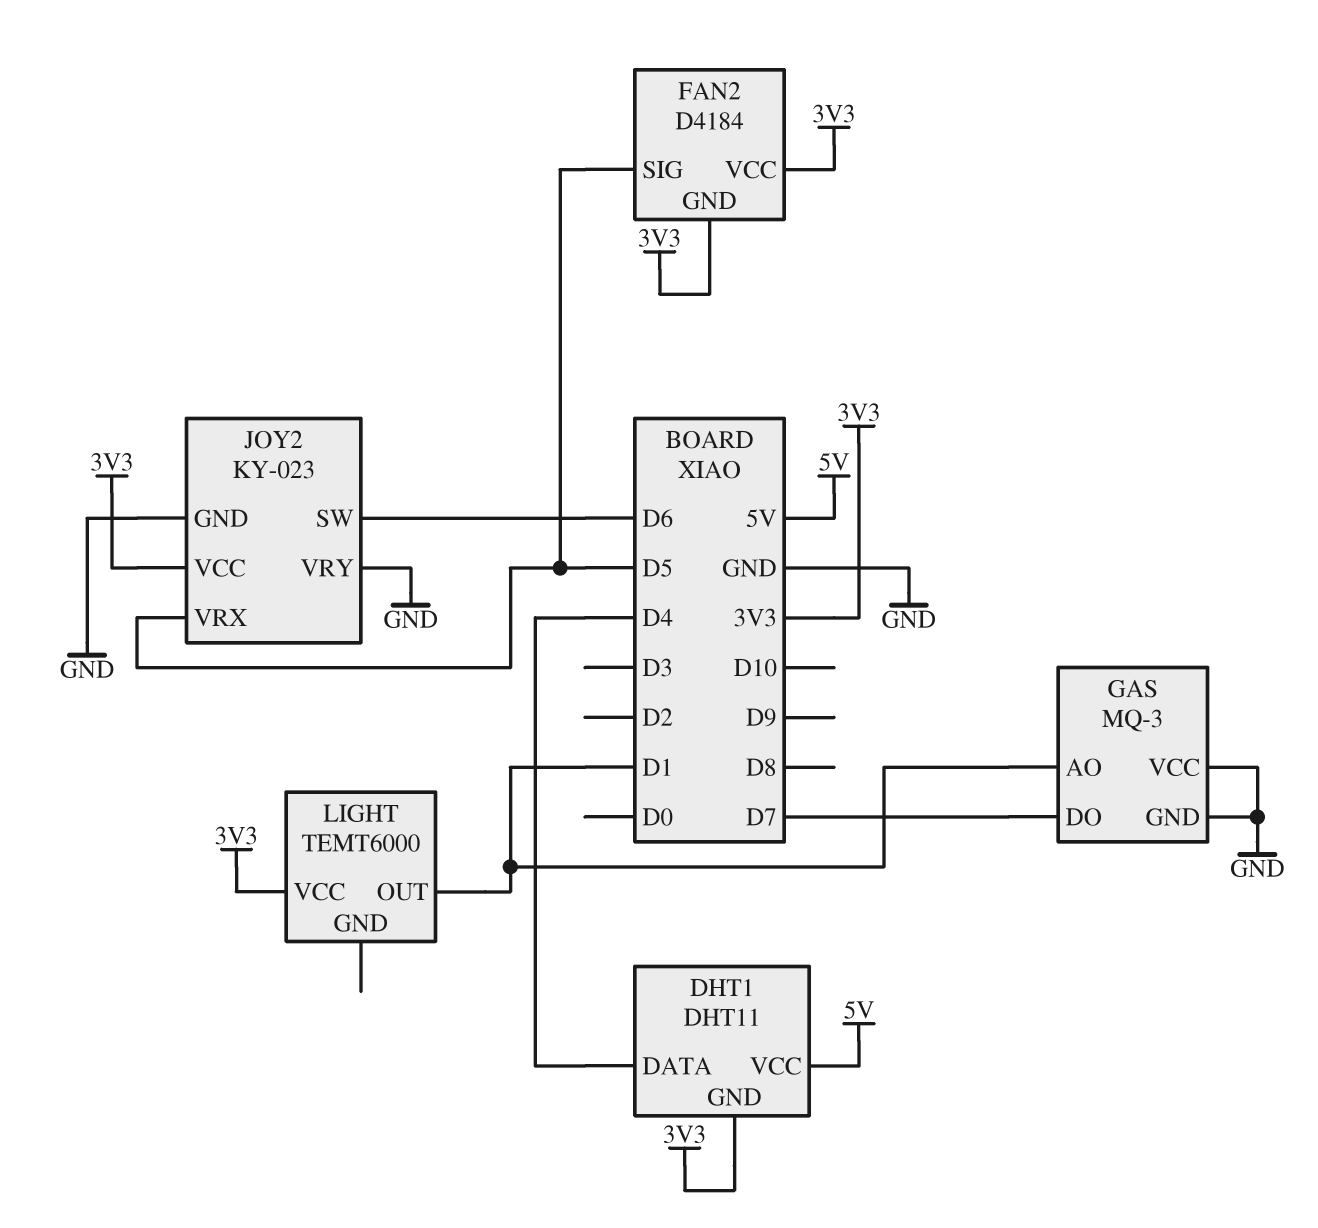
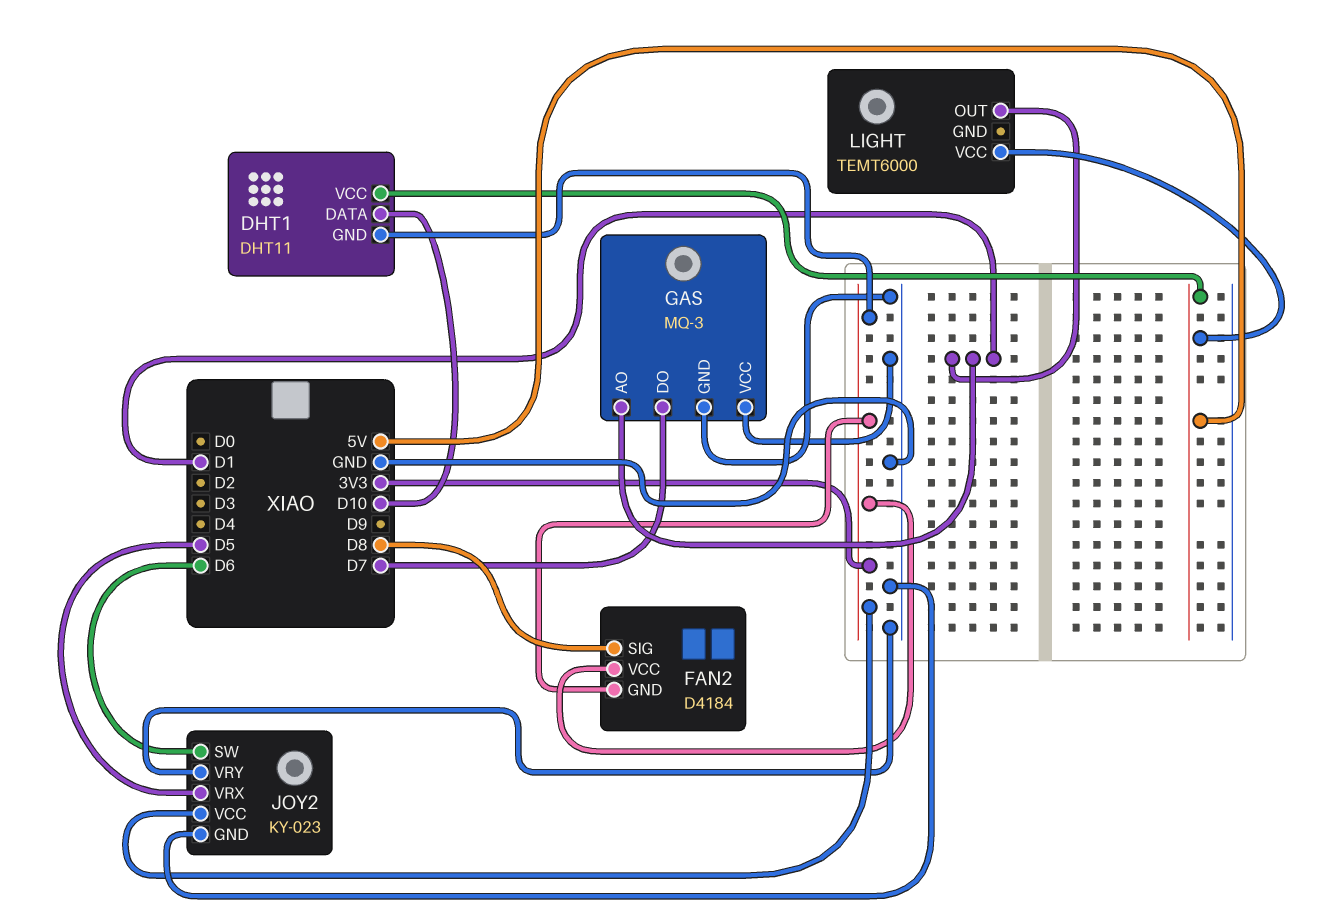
DHT1 pin DATA: D4 -> D10
FAN2 pin SIG: D5 -> D8
LIGHT pin VCC: 3V3 -> 5V

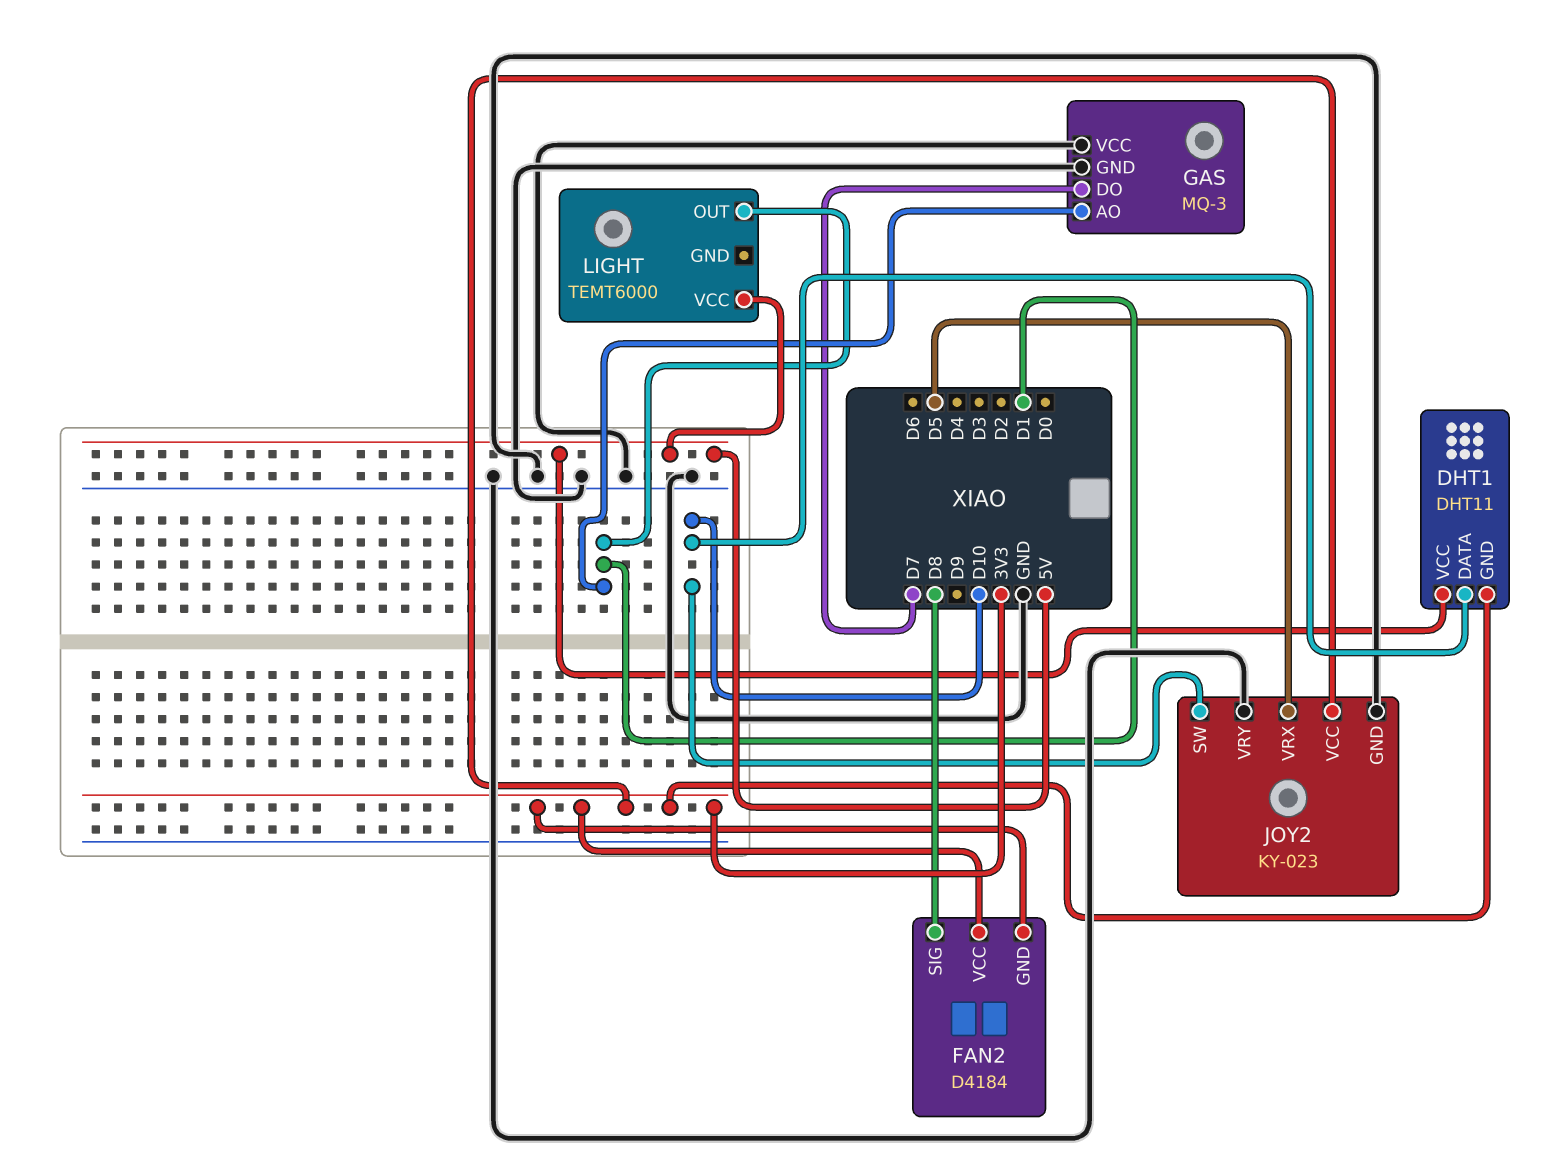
JOY2 pin SW: D6 -> D10

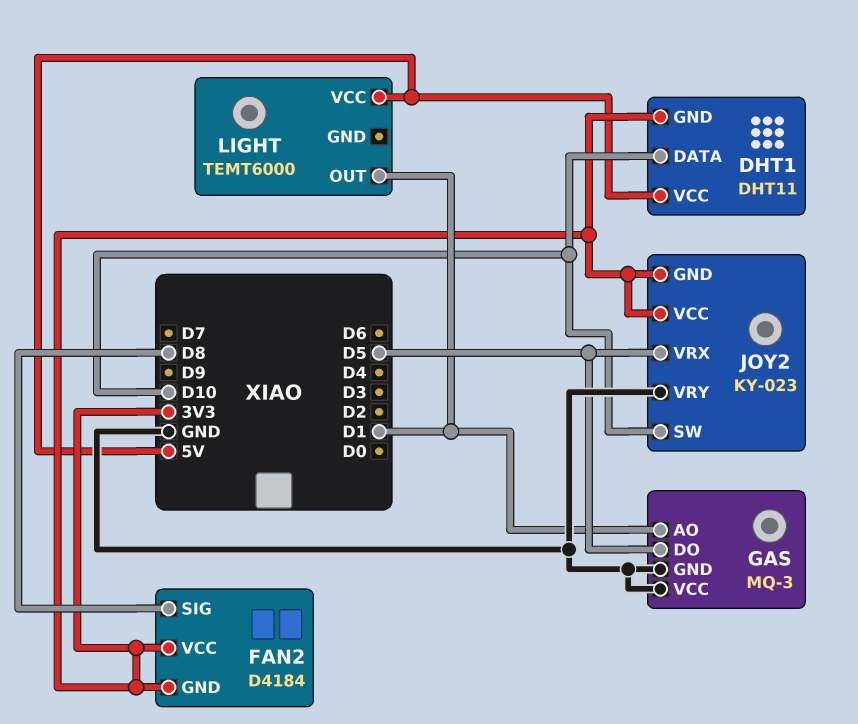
GAS pin DO: D7 -> D5
JOY2 pin GND: GND -> 3V3

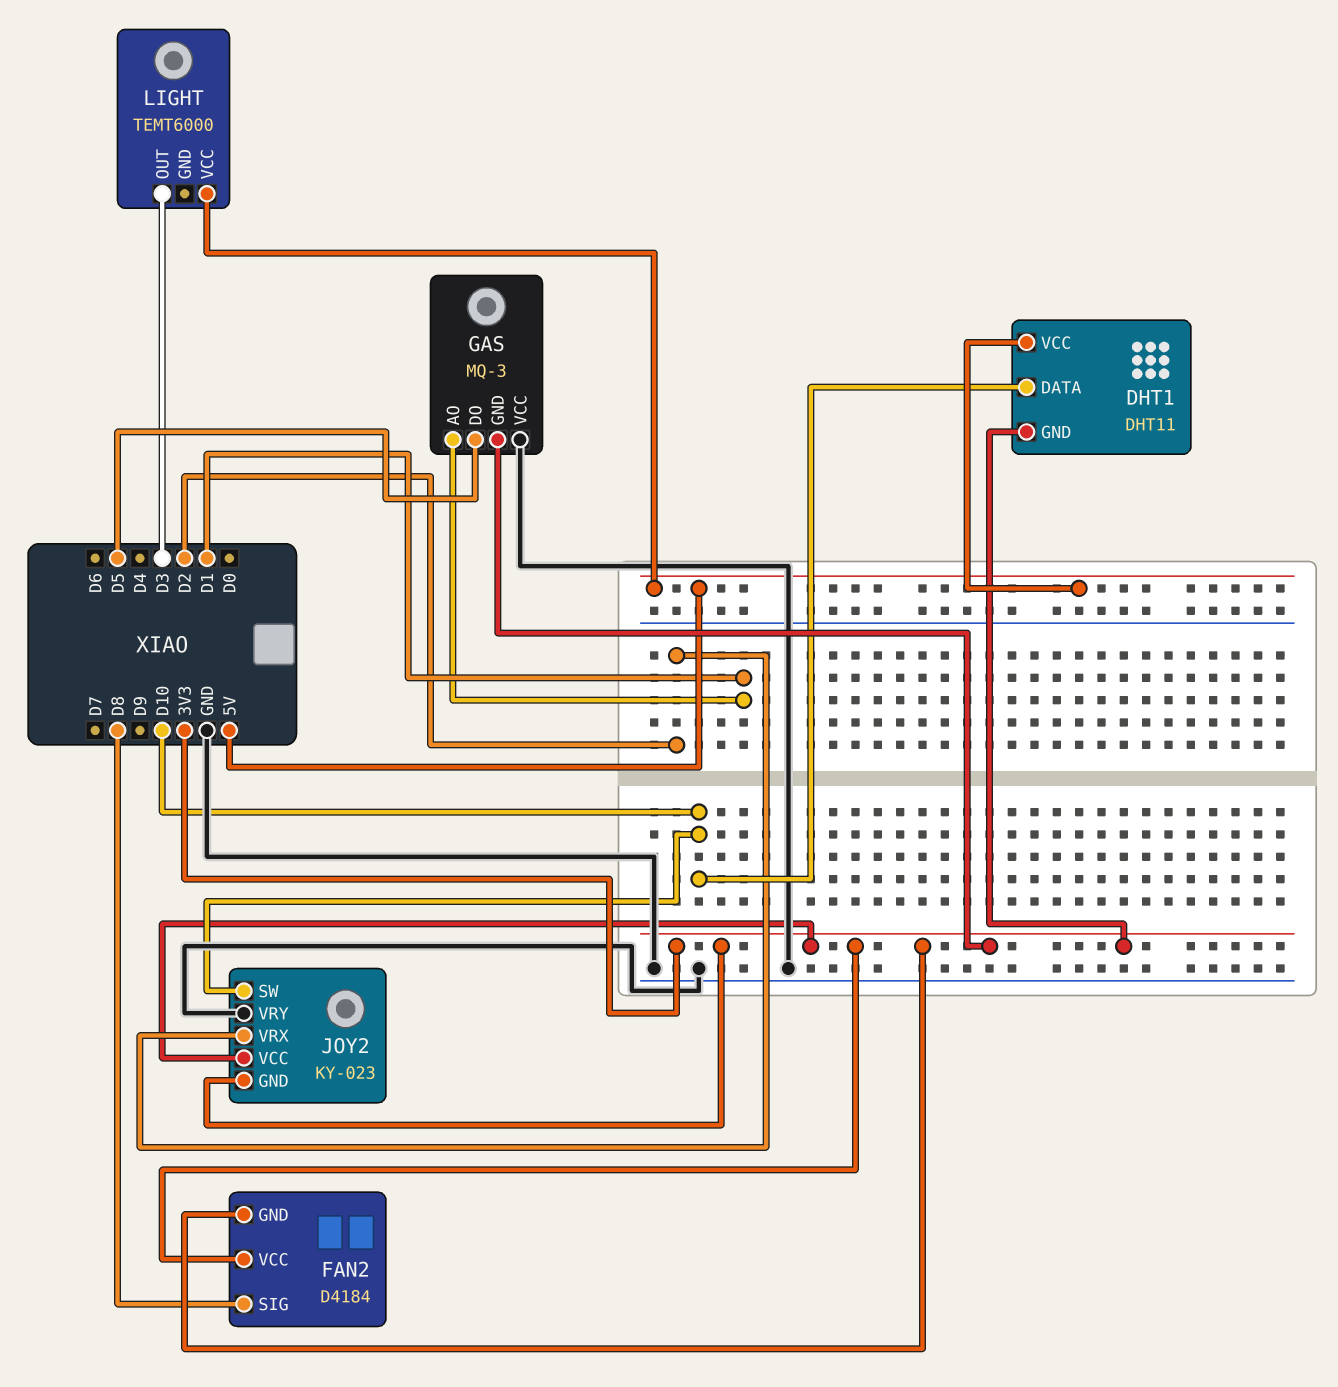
GAS pin GND: GND -> 3V3
JOY2 pin VRX: D5 -> D2
LIGHT pin OUT: D1 -> D3

